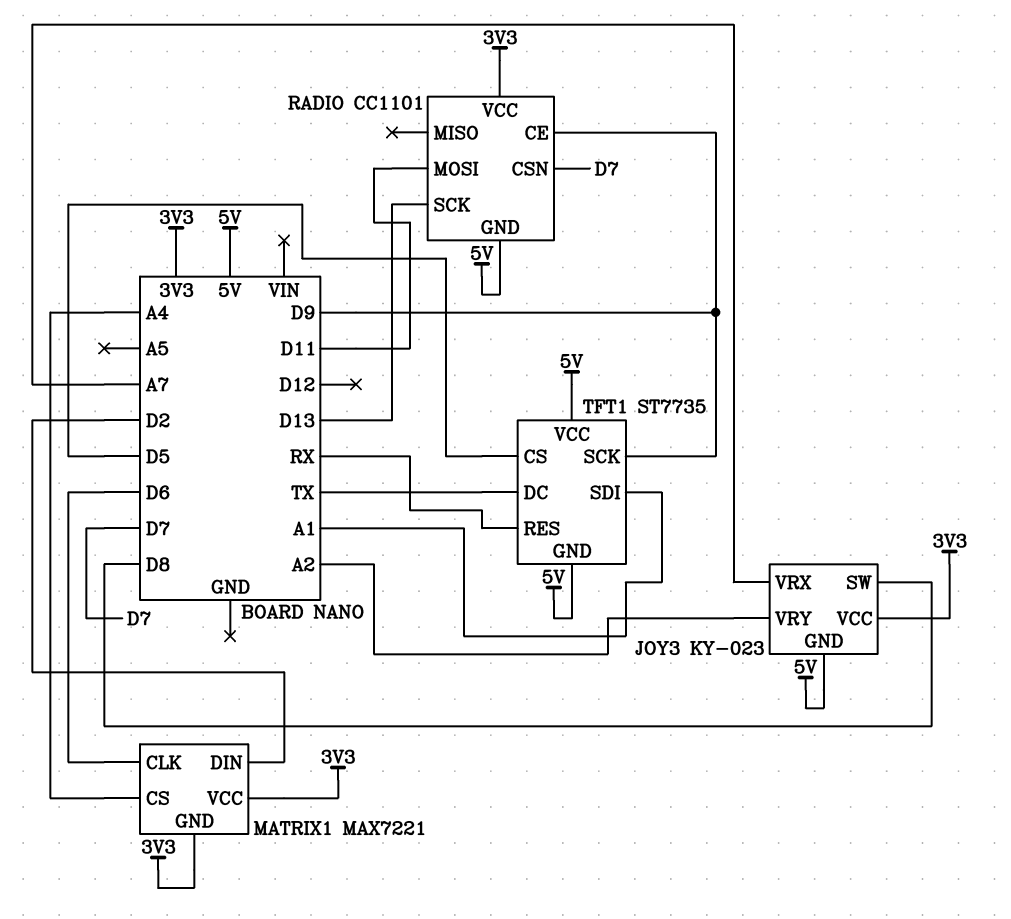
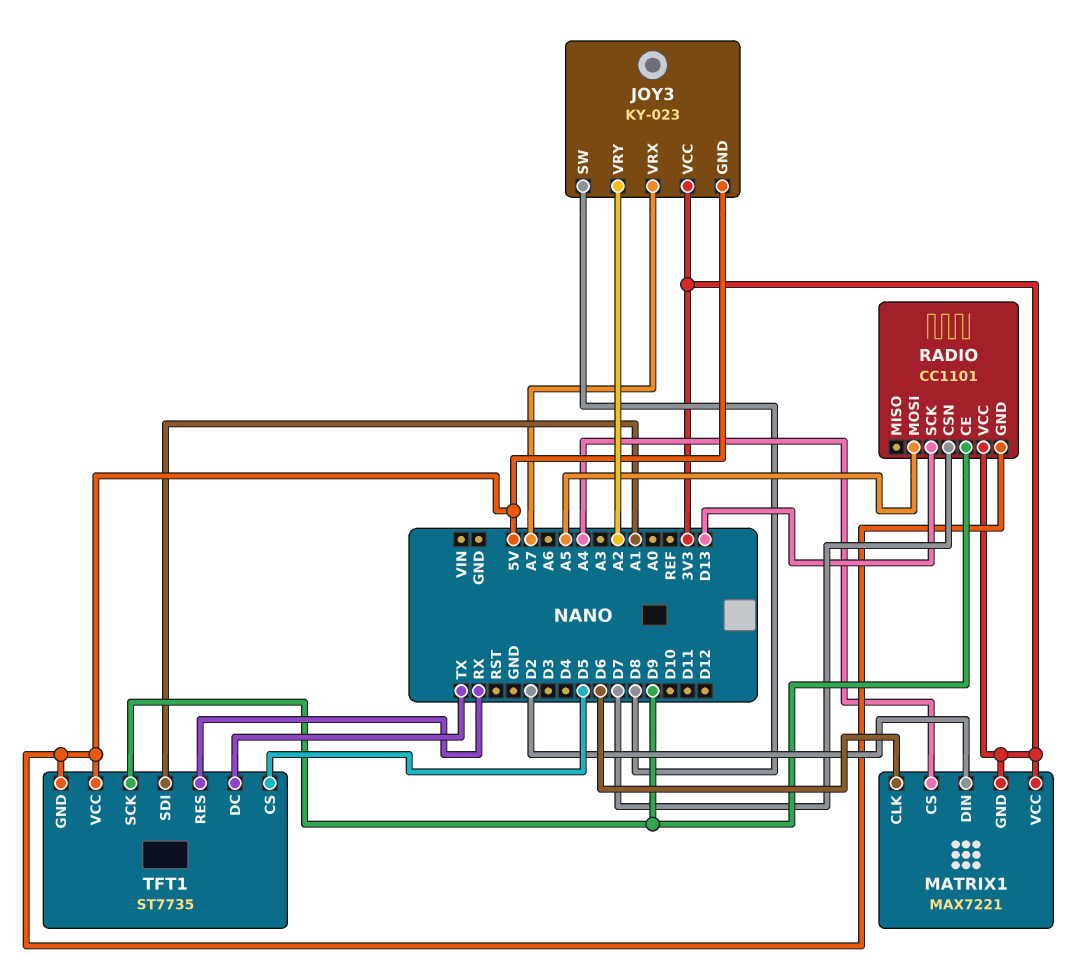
RADIO pin MOSI: D11 -> A5

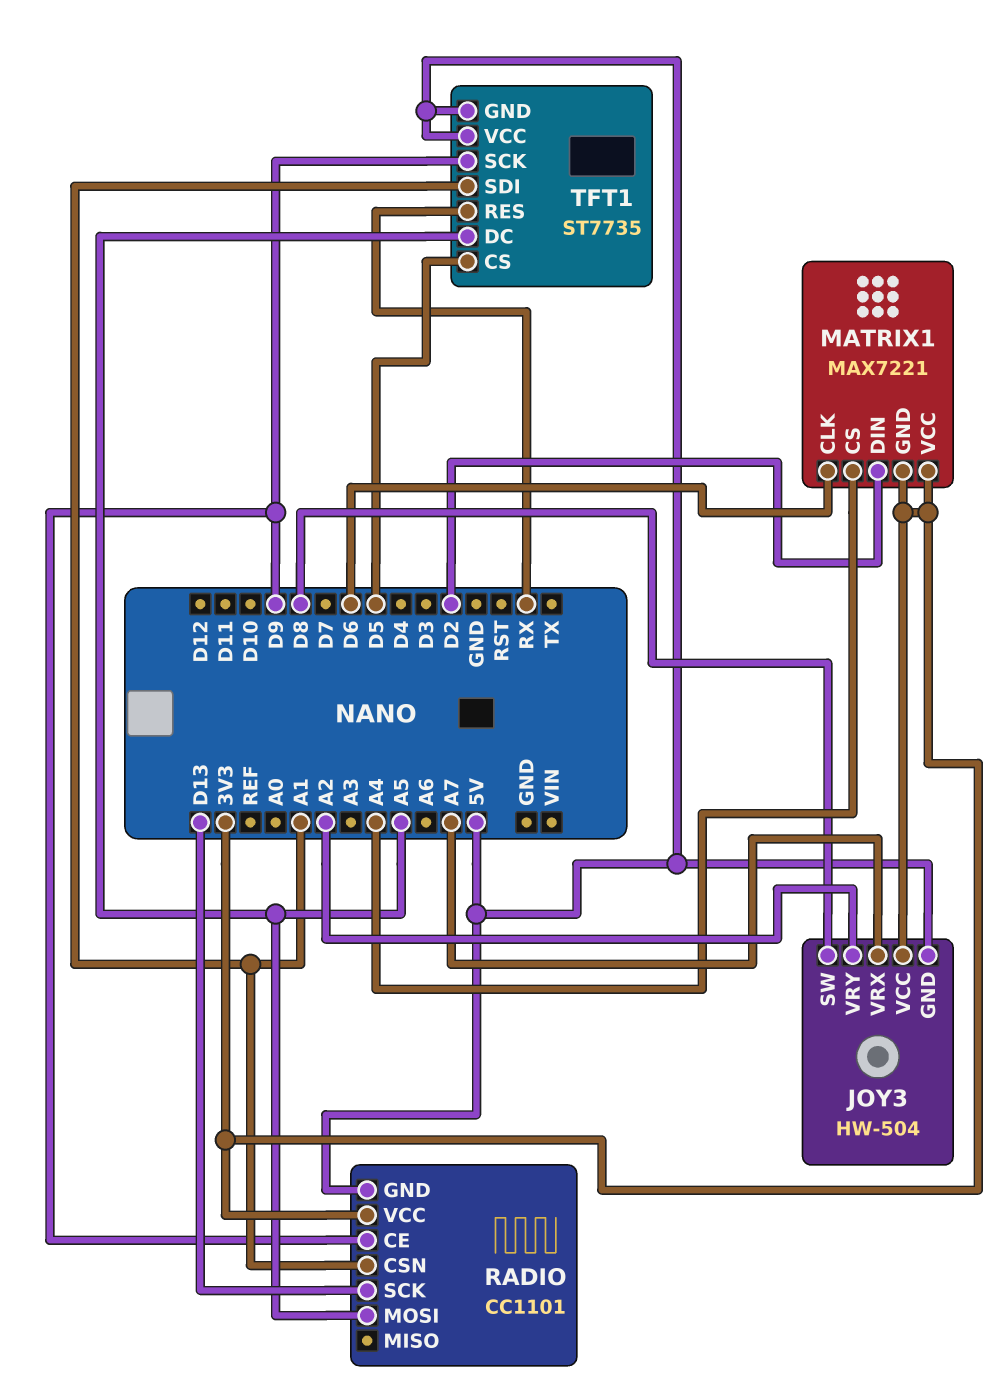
JOY3: KY-023 -> HW-504
RADIO pin CSN: D7 -> A1
TFT1 pin DC: TX -> A5

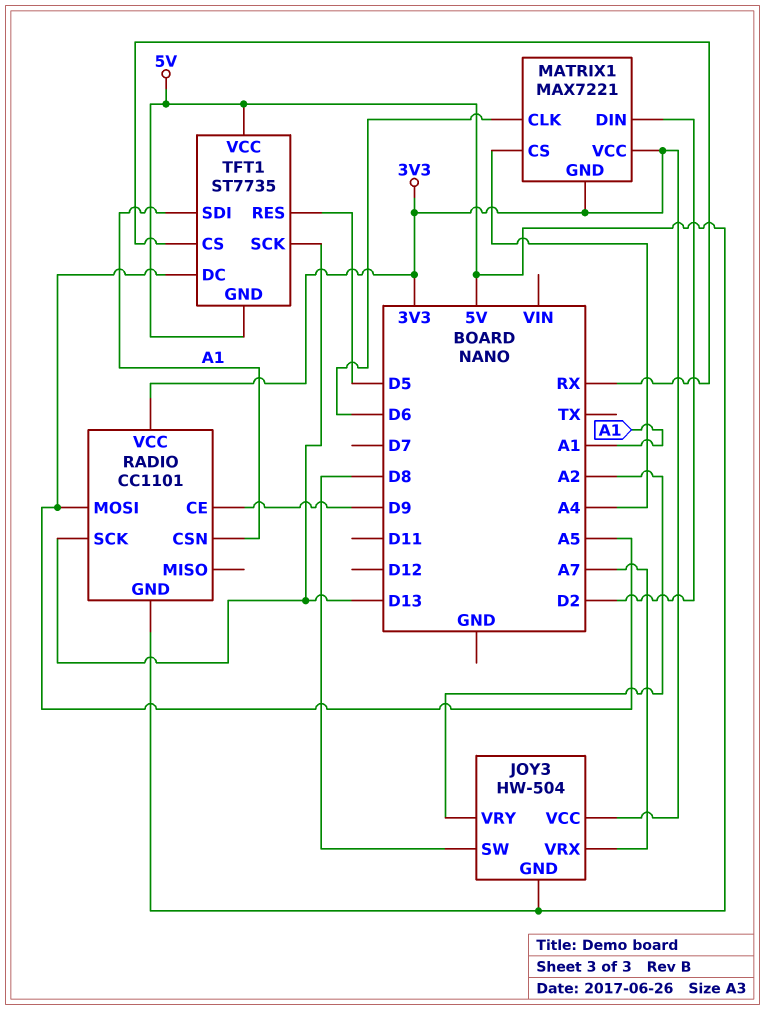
TFT1 pin CS: D5 -> RX
TFT1 pin RES: RX -> D5
TFT1 pin SCK: D9 -> D13

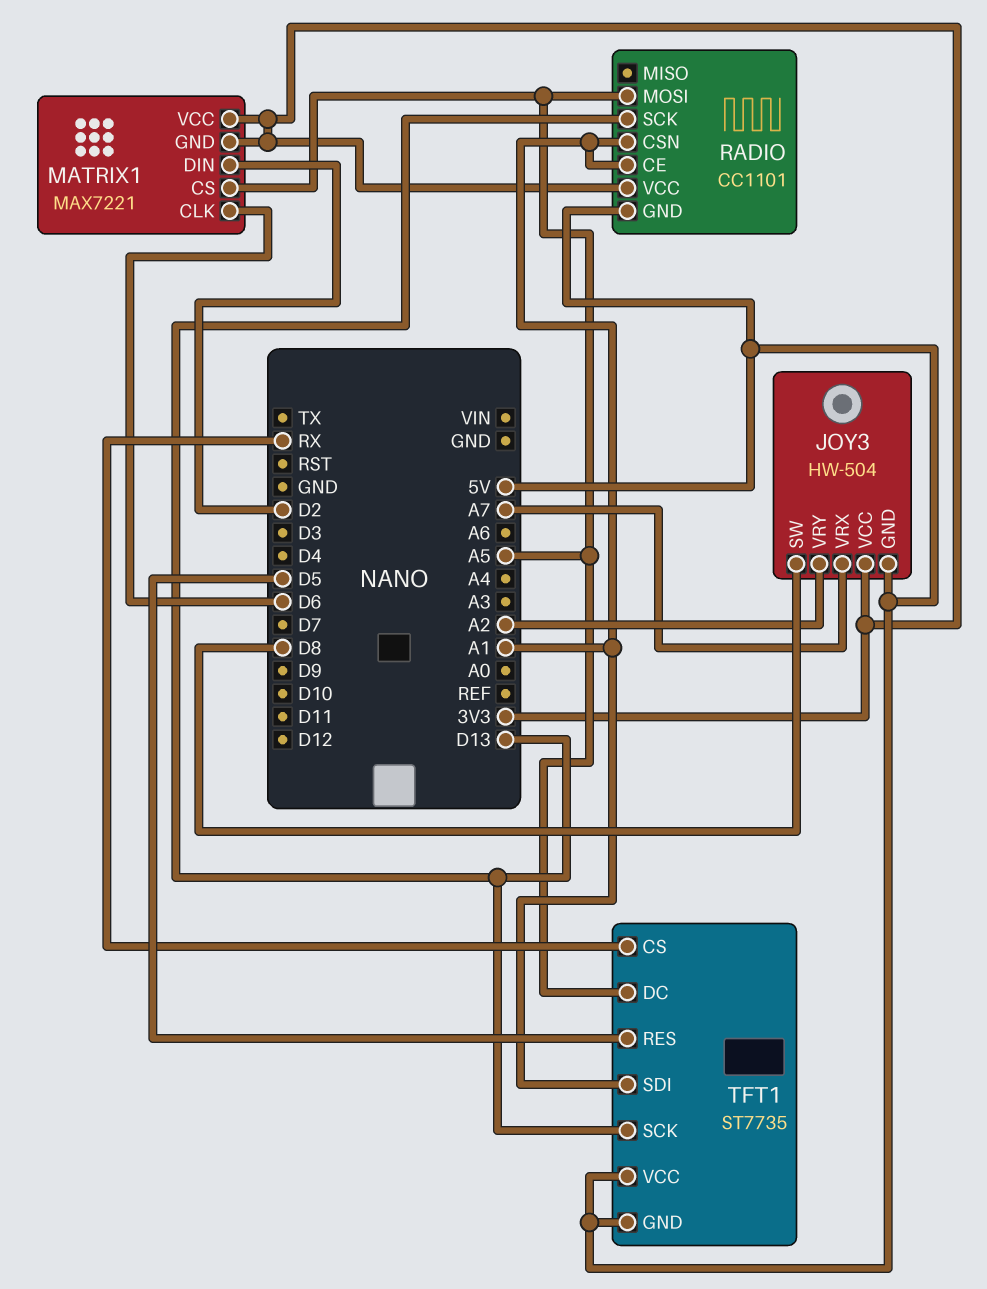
MATRIX1 pin CS: A4 -> A5
RADIO pin CE: D9 -> A1

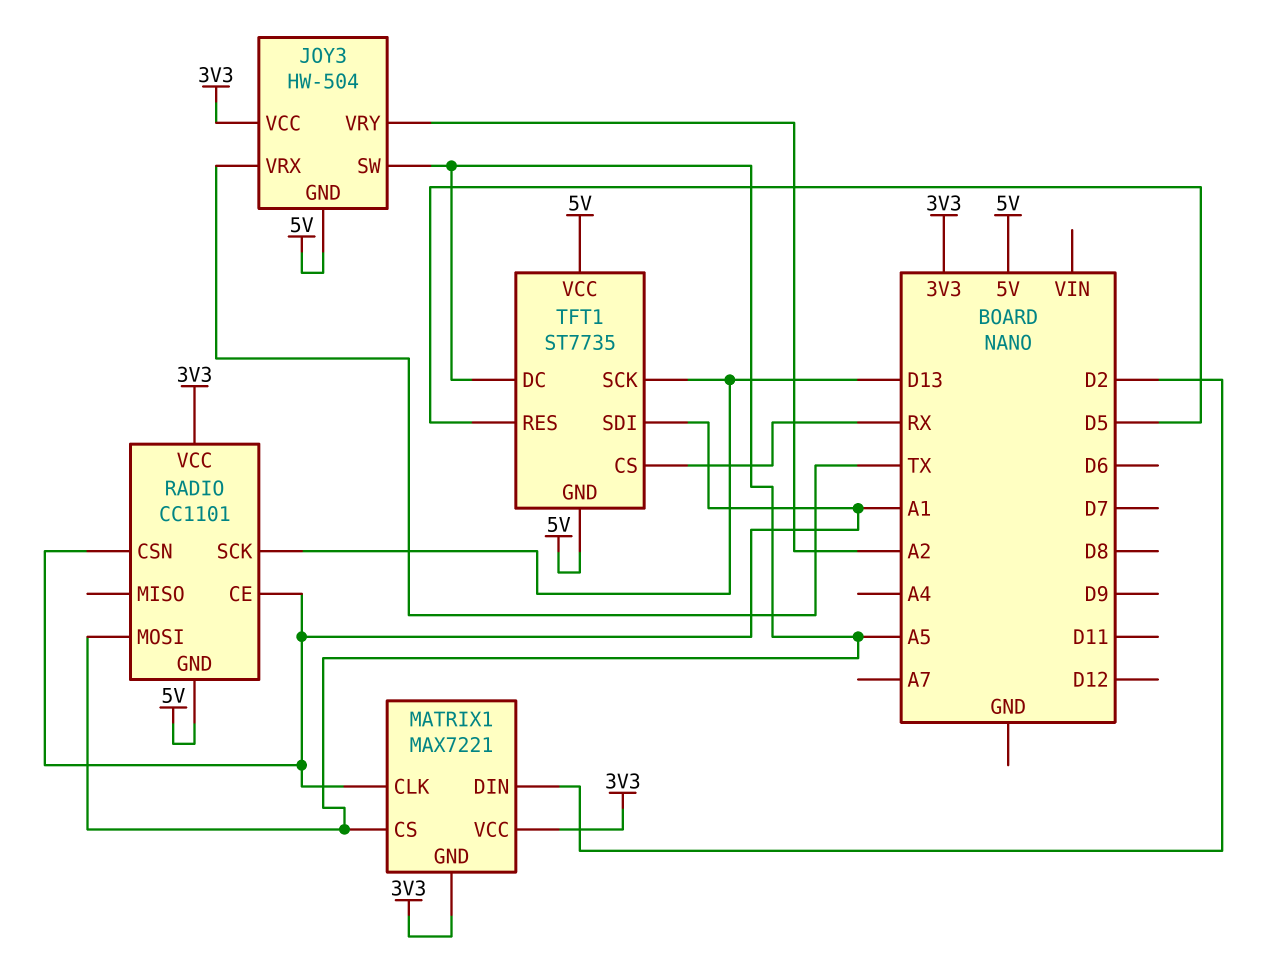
JOY3 pin SW: D8 -> A5
JOY3 pin VRX: A7 -> TX
MATRIX1 pin CLK: D6 -> A1

